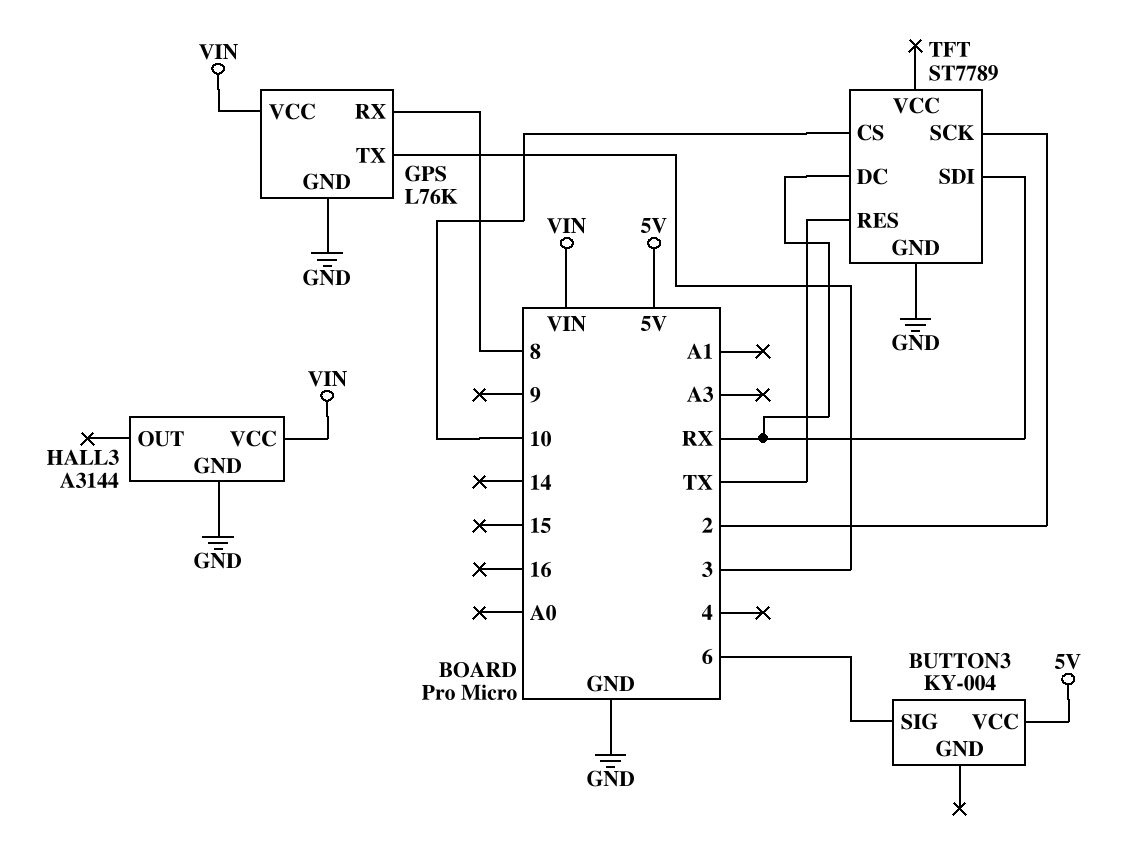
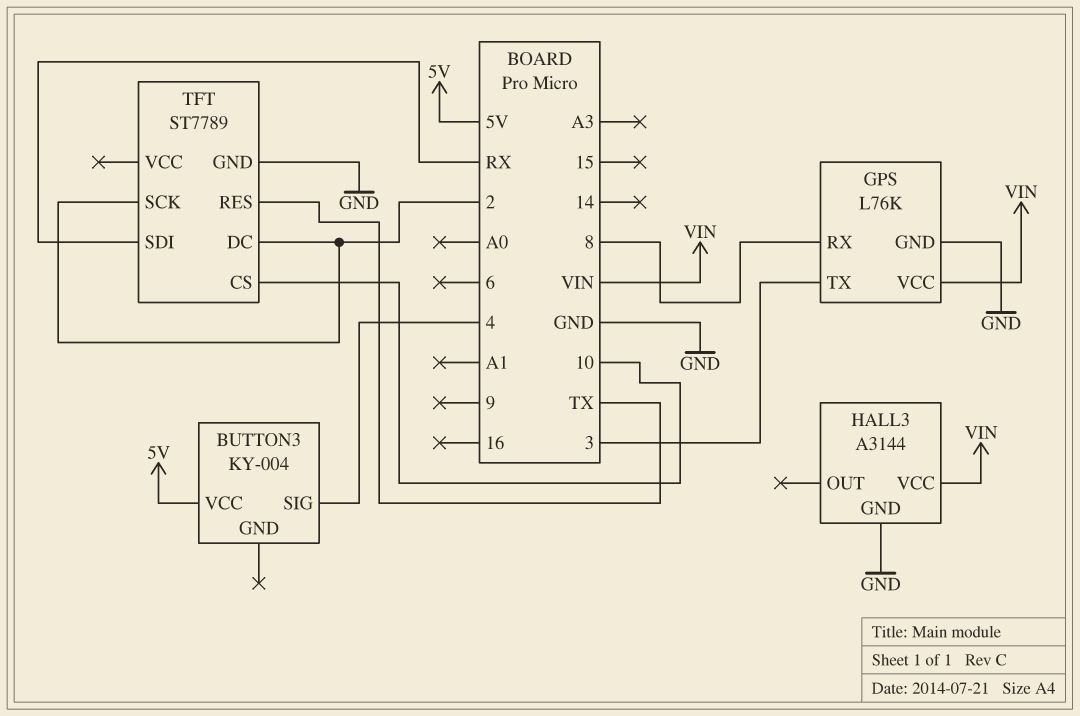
BUTTON3 pin SIG: 6 -> 4
TFT pin DC: RX -> 2

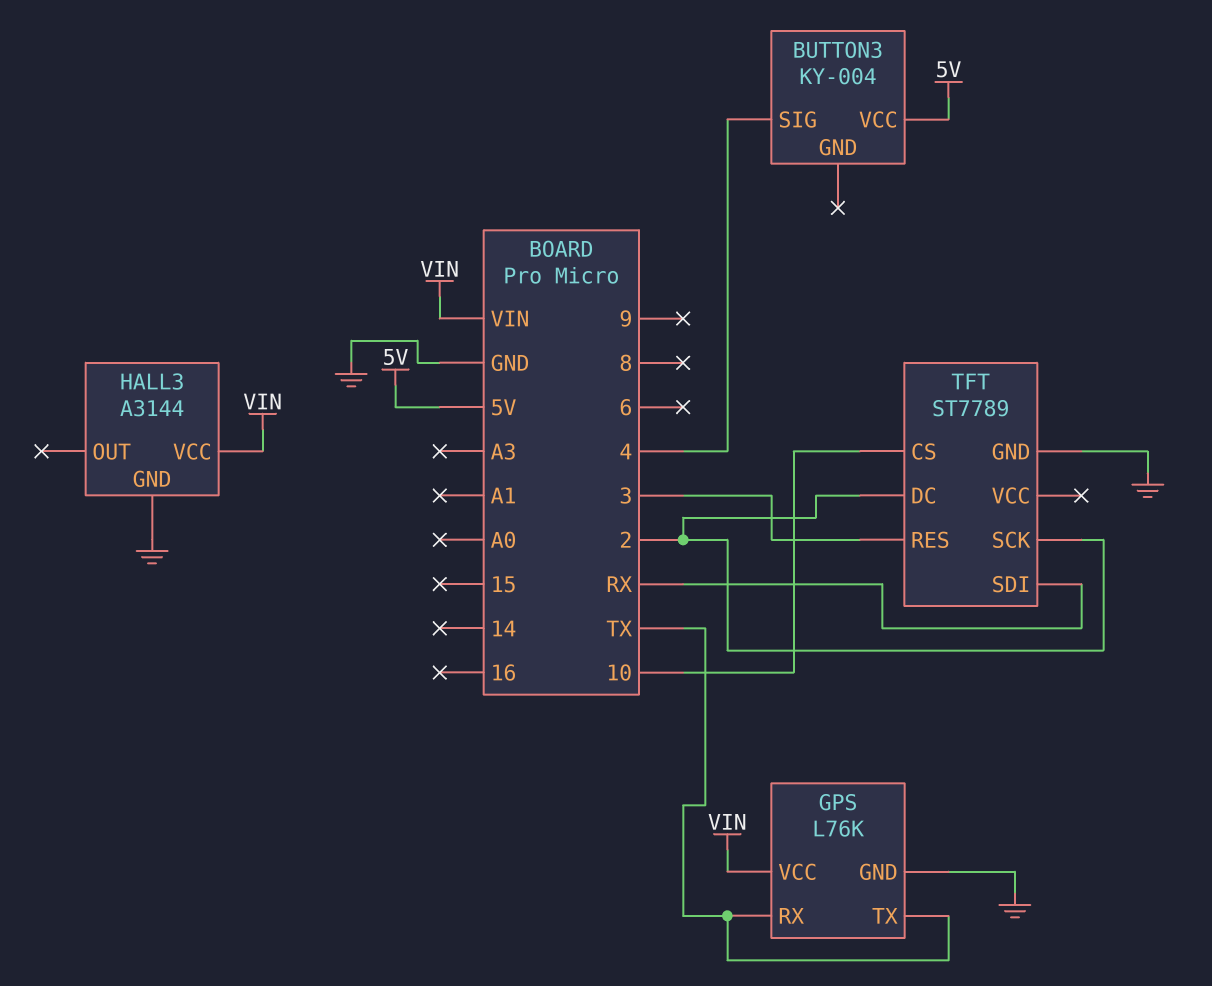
GPS pin RX: 8 -> TX
GPS pin TX: 3 -> TX
TFT pin RES: TX -> 3

